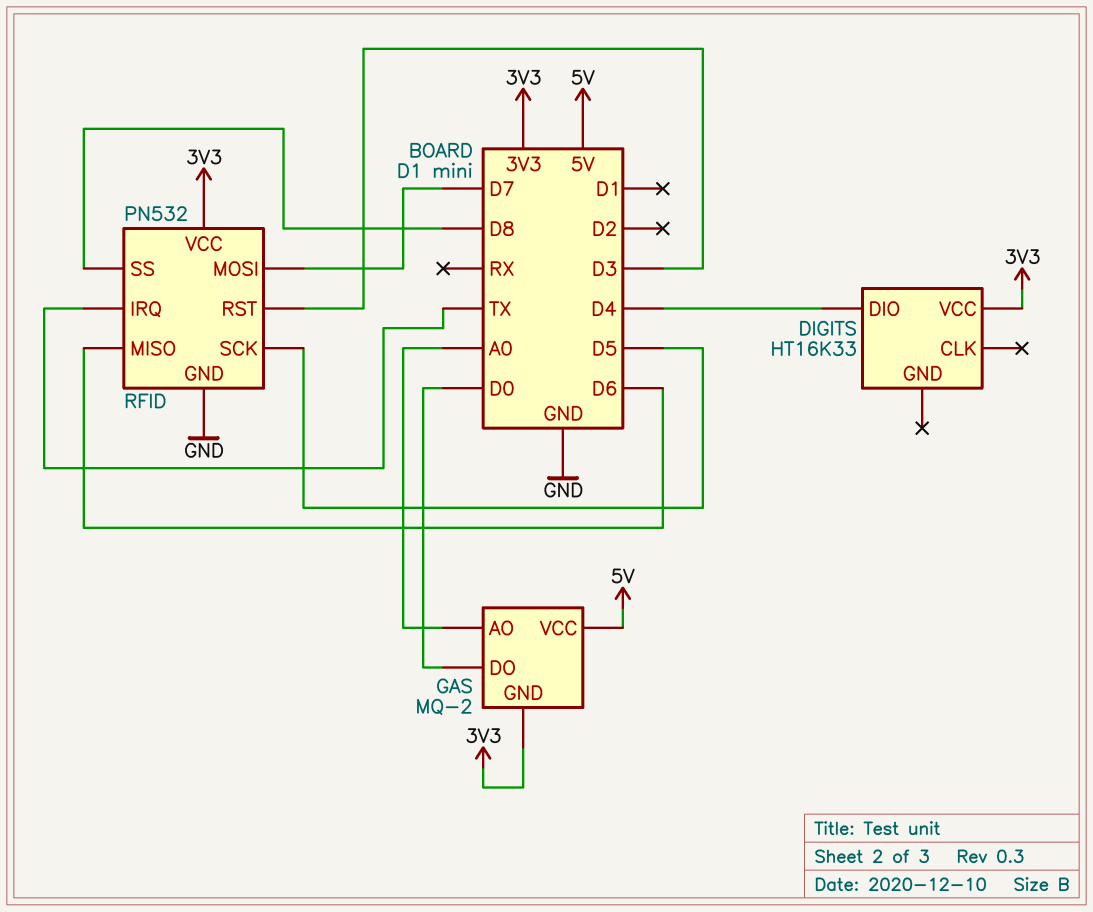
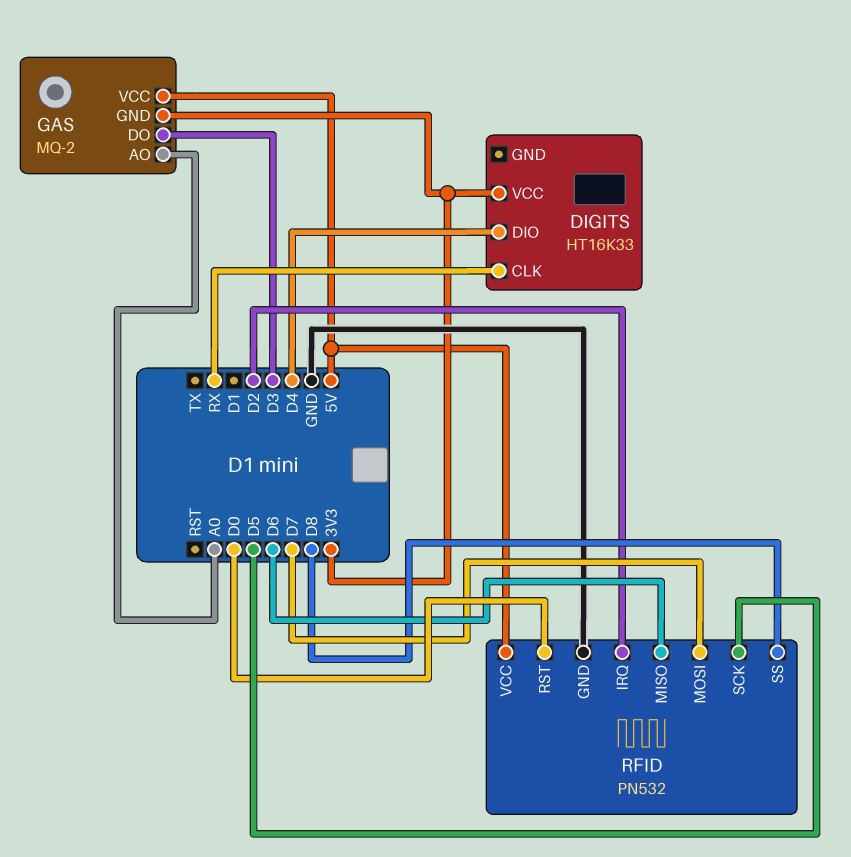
DIGITS pin CLK: none -> RX
GAS pin DO: D0 -> D3
RFID pin IRQ: TX -> D2
RFID pin RST: D3 -> D0
RFID pin VCC: 3V3 -> 5V

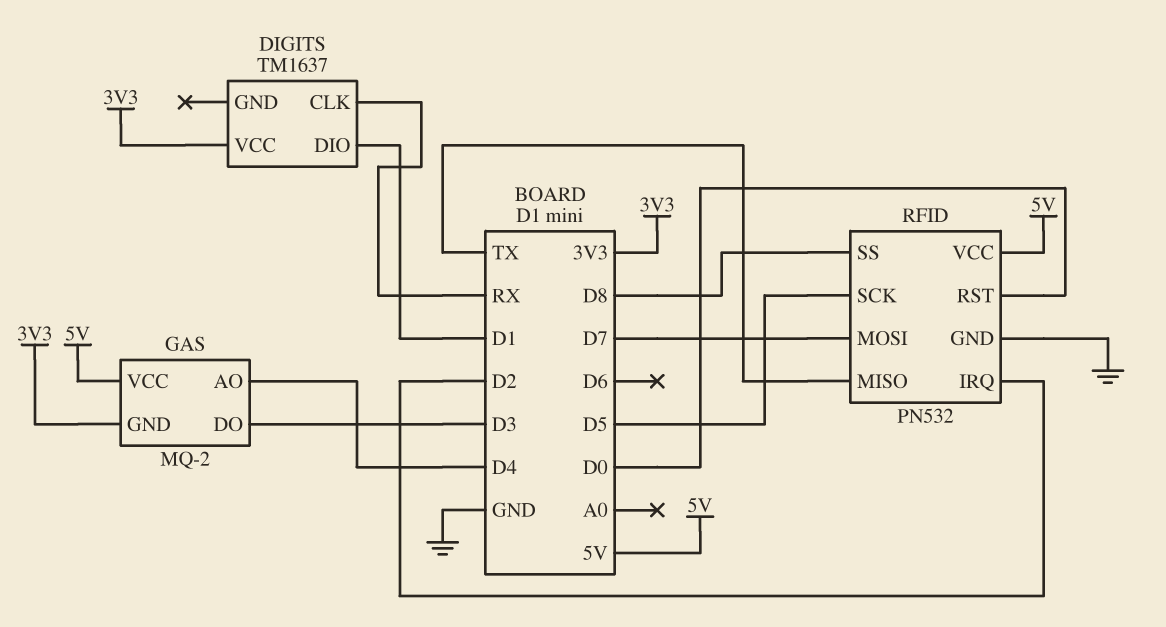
DIGITS: HT16K33 -> TM1637
DIGITS pin DIO: D4 -> D1
GAS pin AO: A0 -> D4
RFID pin MISO: D6 -> TX

